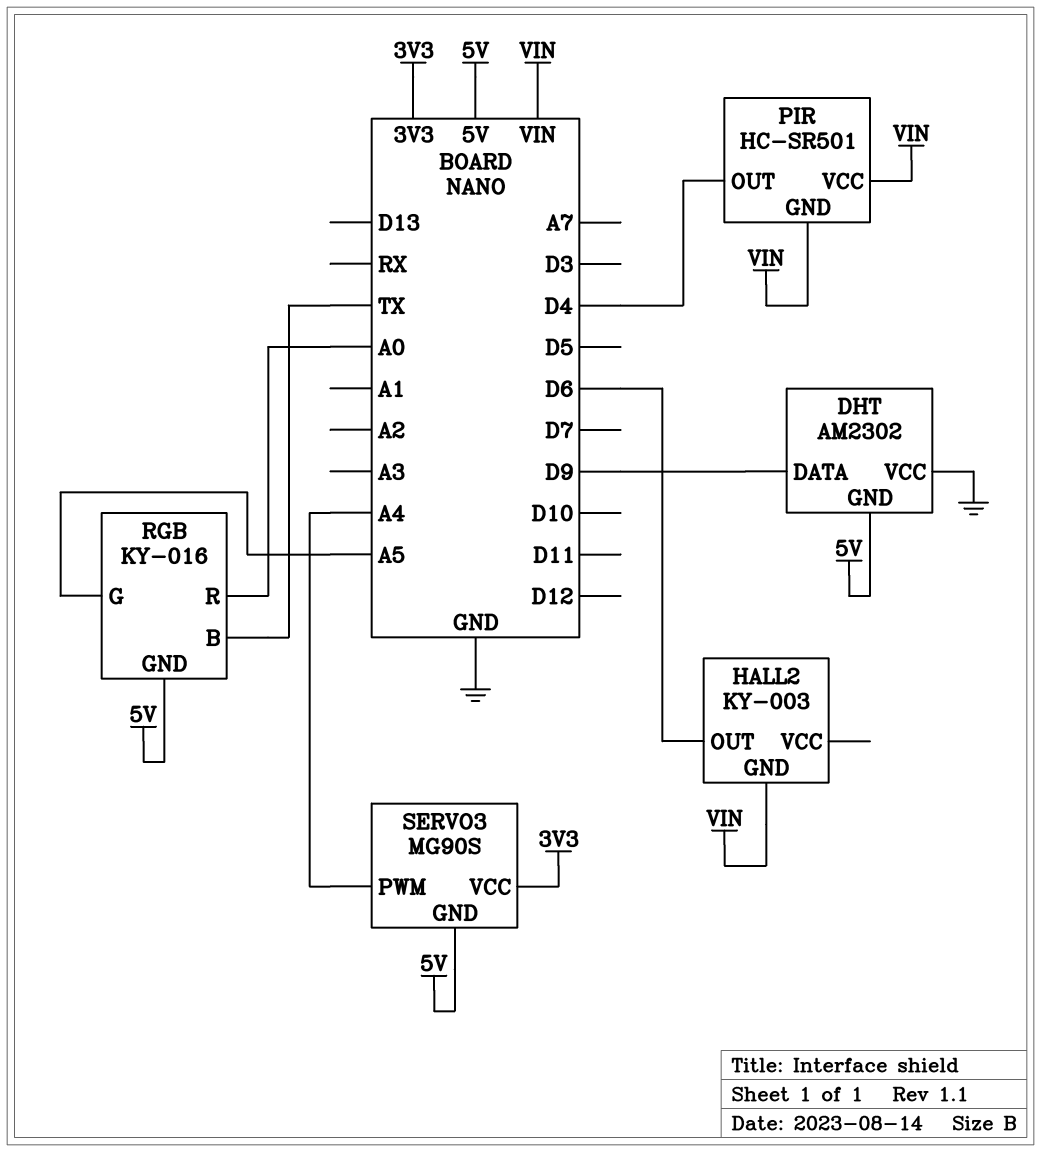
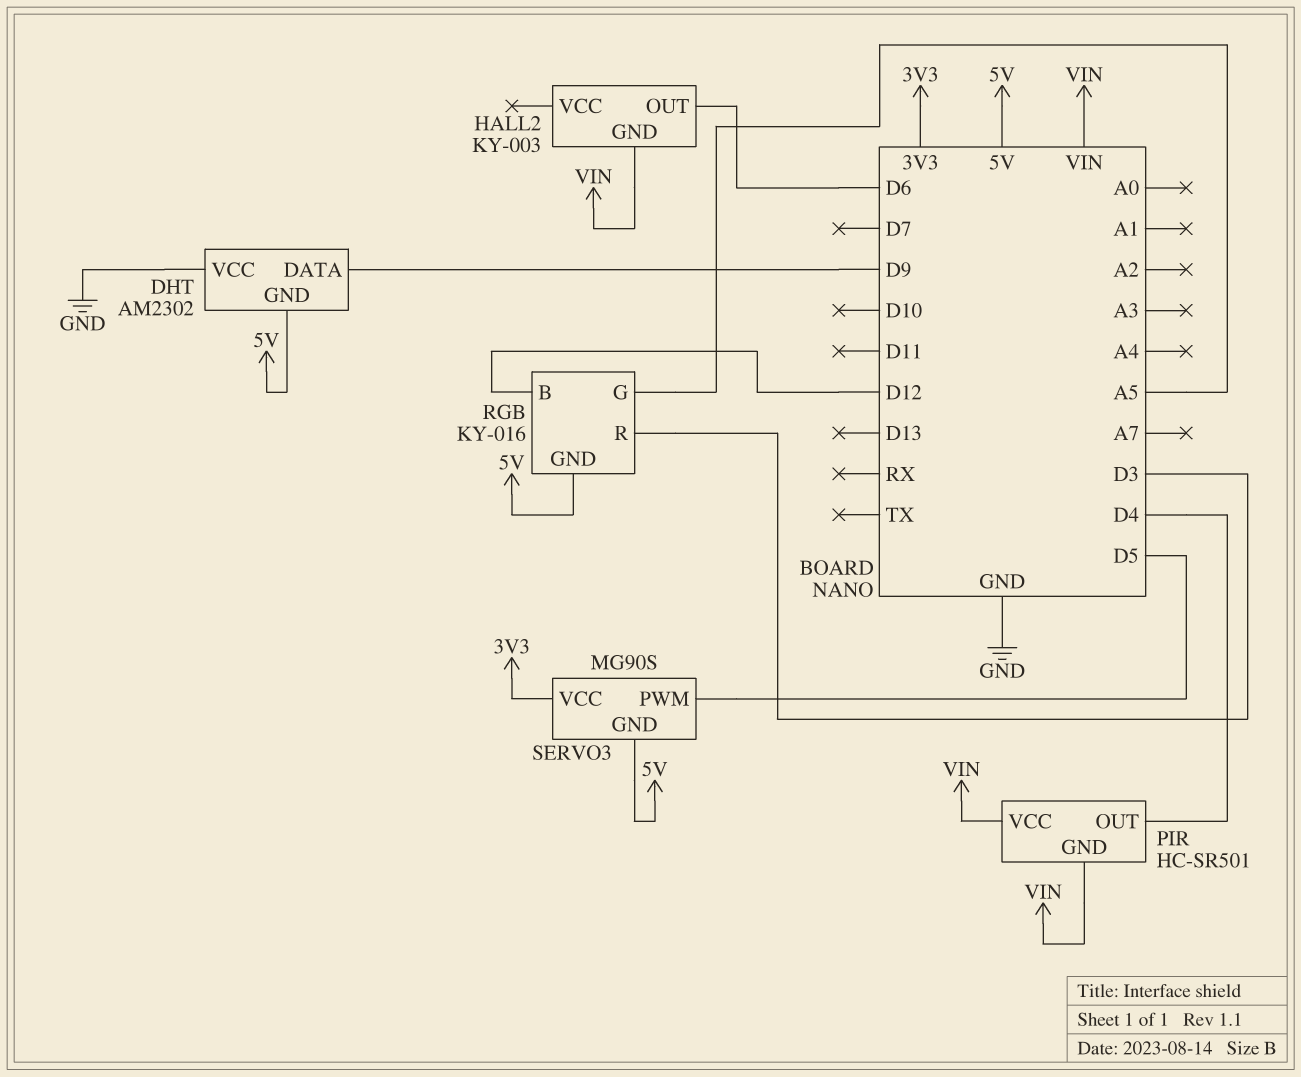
RGB pin B: TX -> D12
RGB pin R: A0 -> D3
SERVO3 pin PWM: A4 -> D5

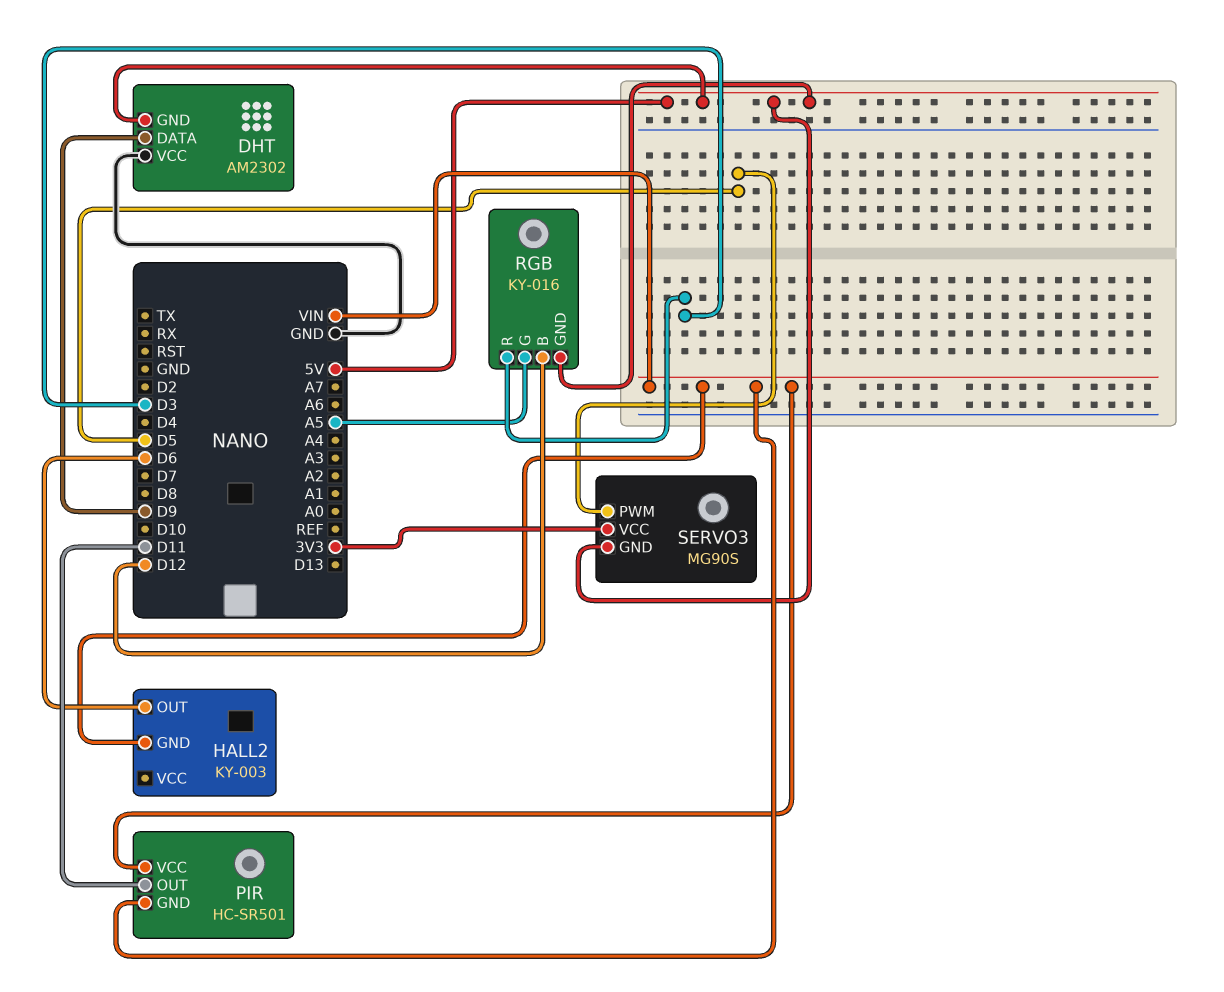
PIR pin OUT: D4 -> D11

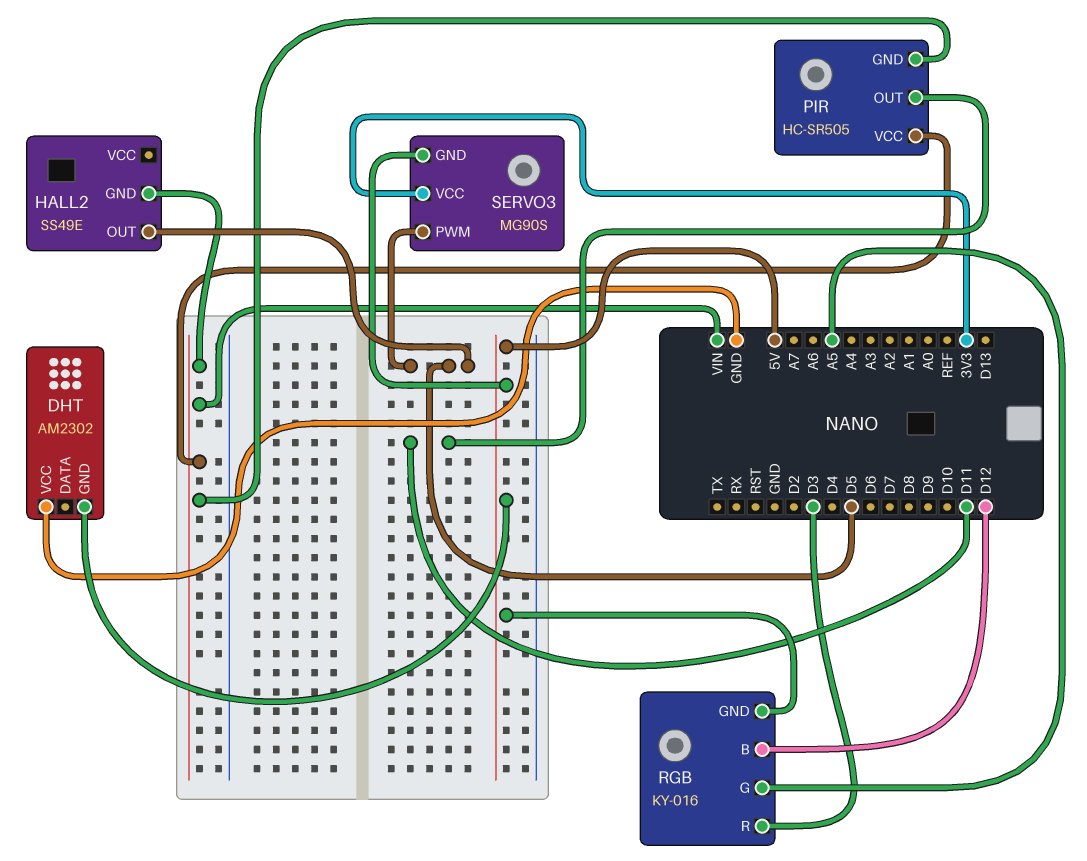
DHT pin DATA: D9 -> none
HALL2: KY-003 -> SS49E
HALL2 pin OUT: D6 -> D5
PIR: HC-SR501 -> HC-SR505

